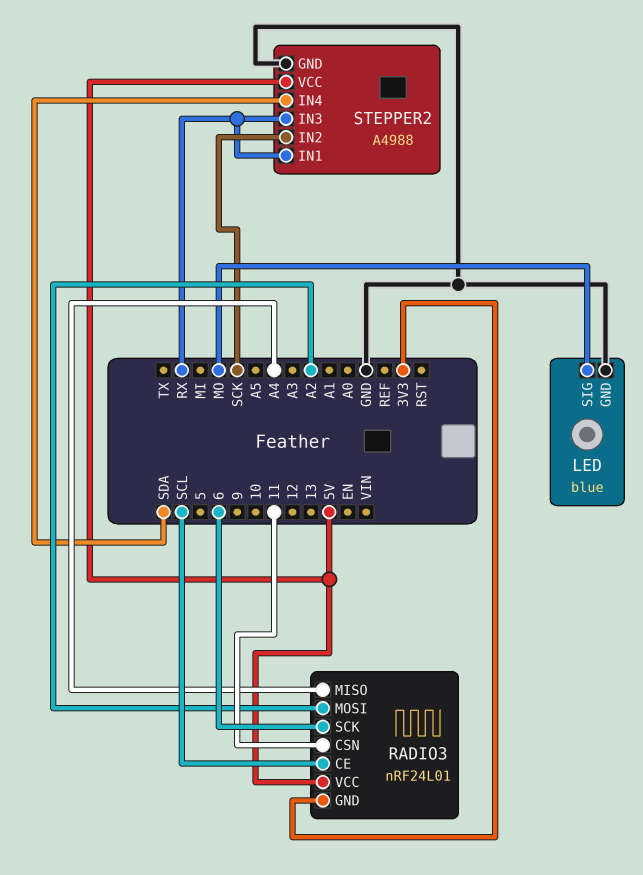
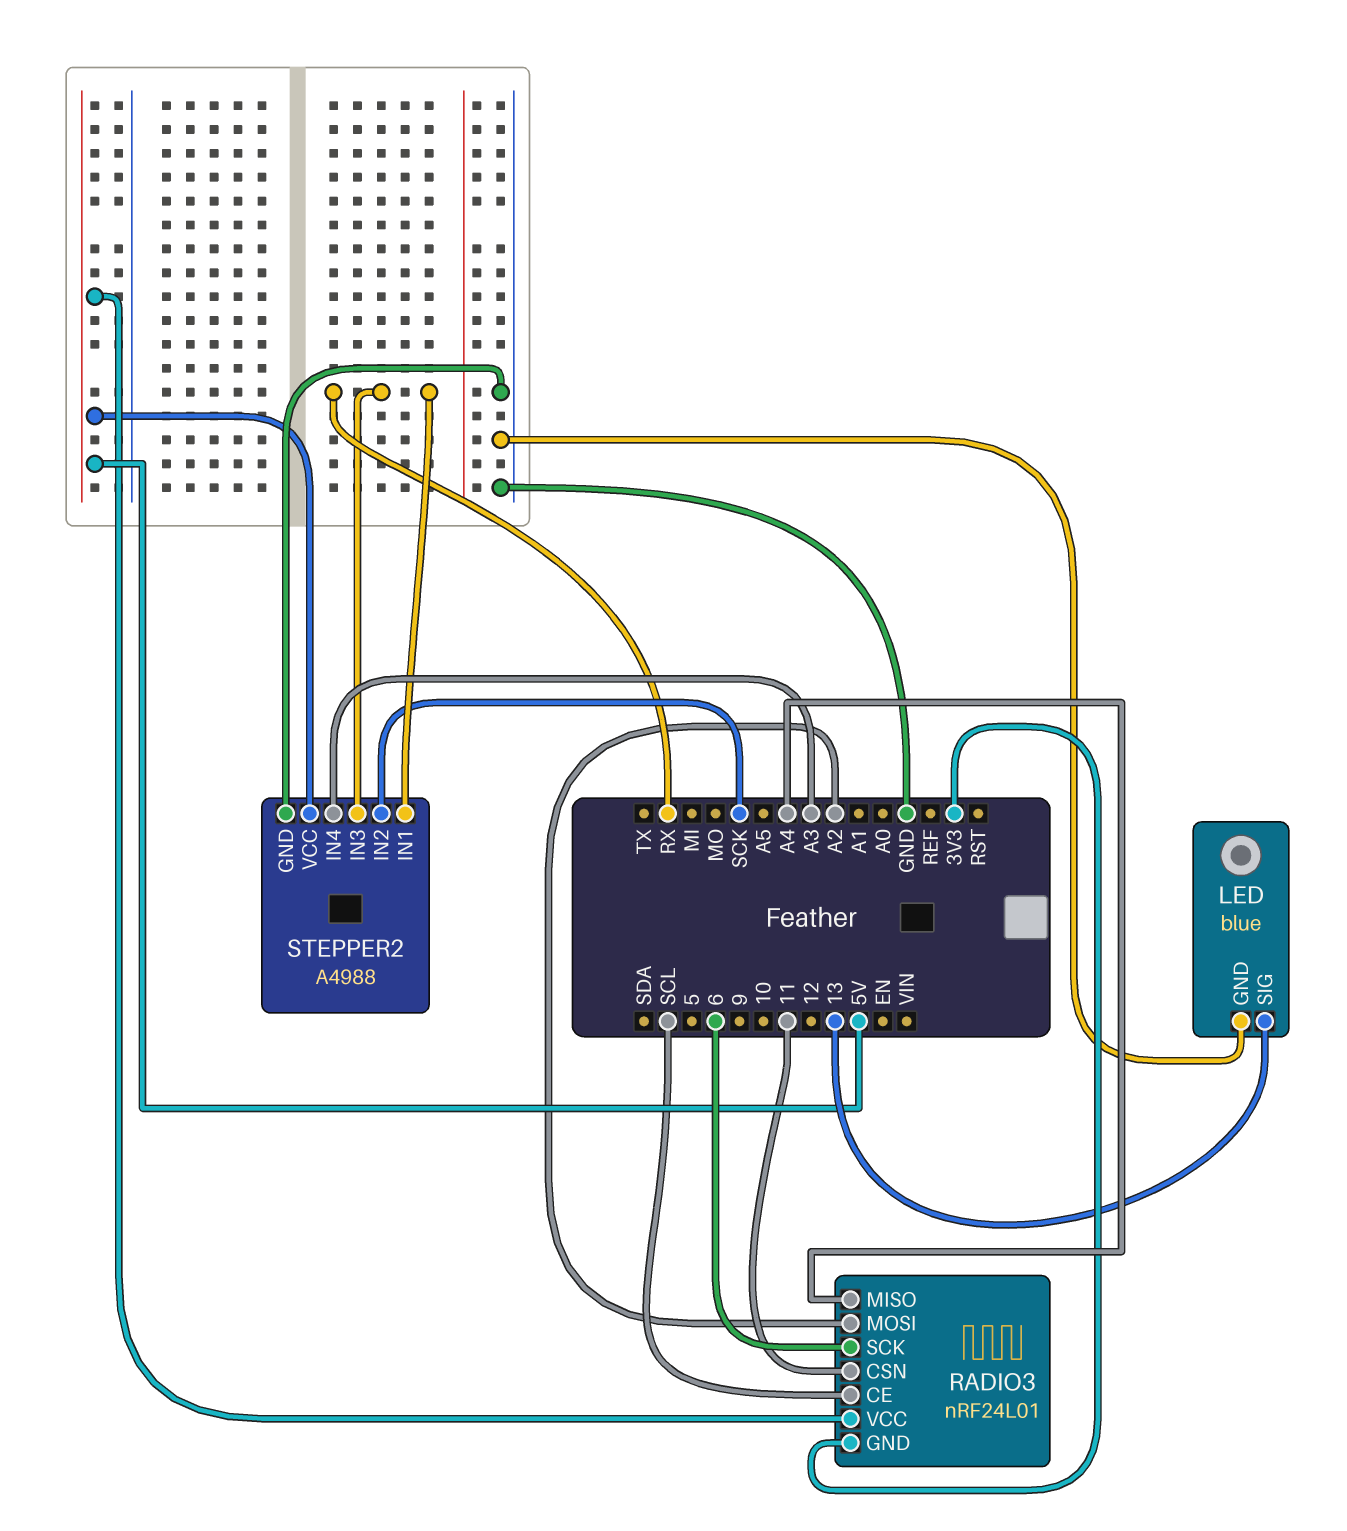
LED pin SIG: MO -> 13
STEPPER2 pin IN4: SDA -> A3

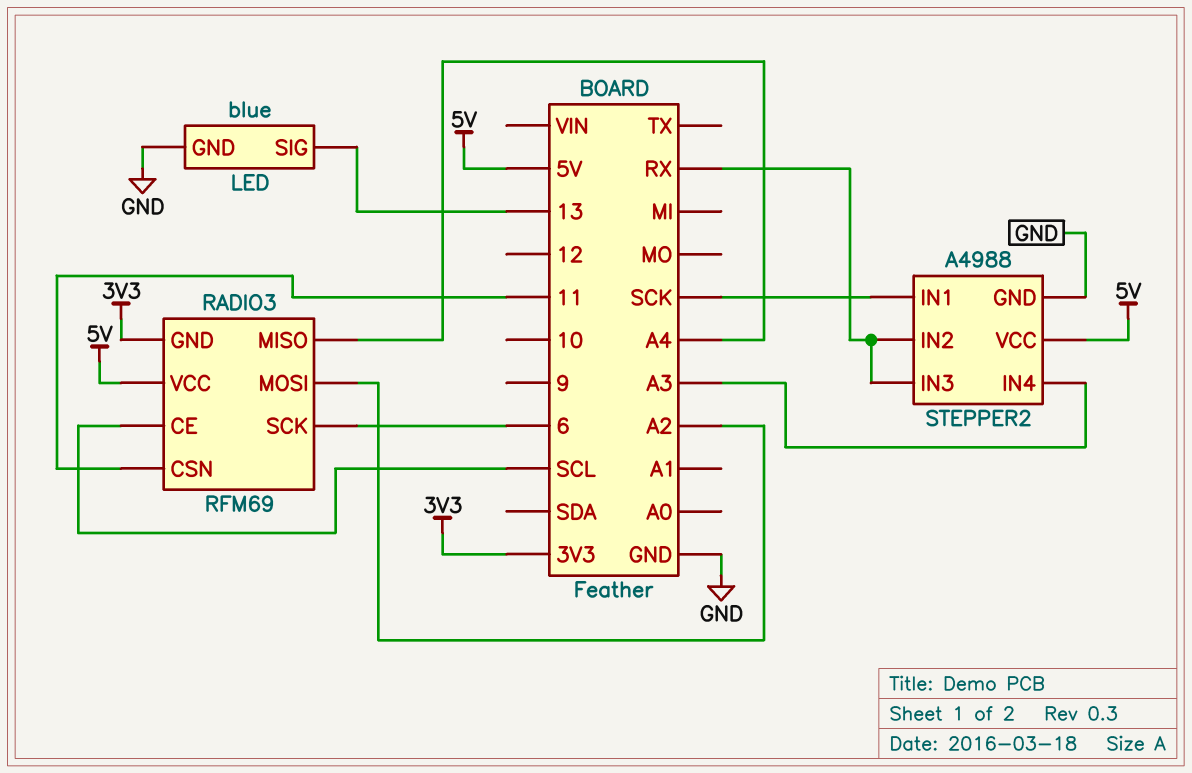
RADIO3: nRF24L01 -> RFM69
STEPPER2 pin IN1: RX -> SCK
STEPPER2 pin IN2: SCK -> RX

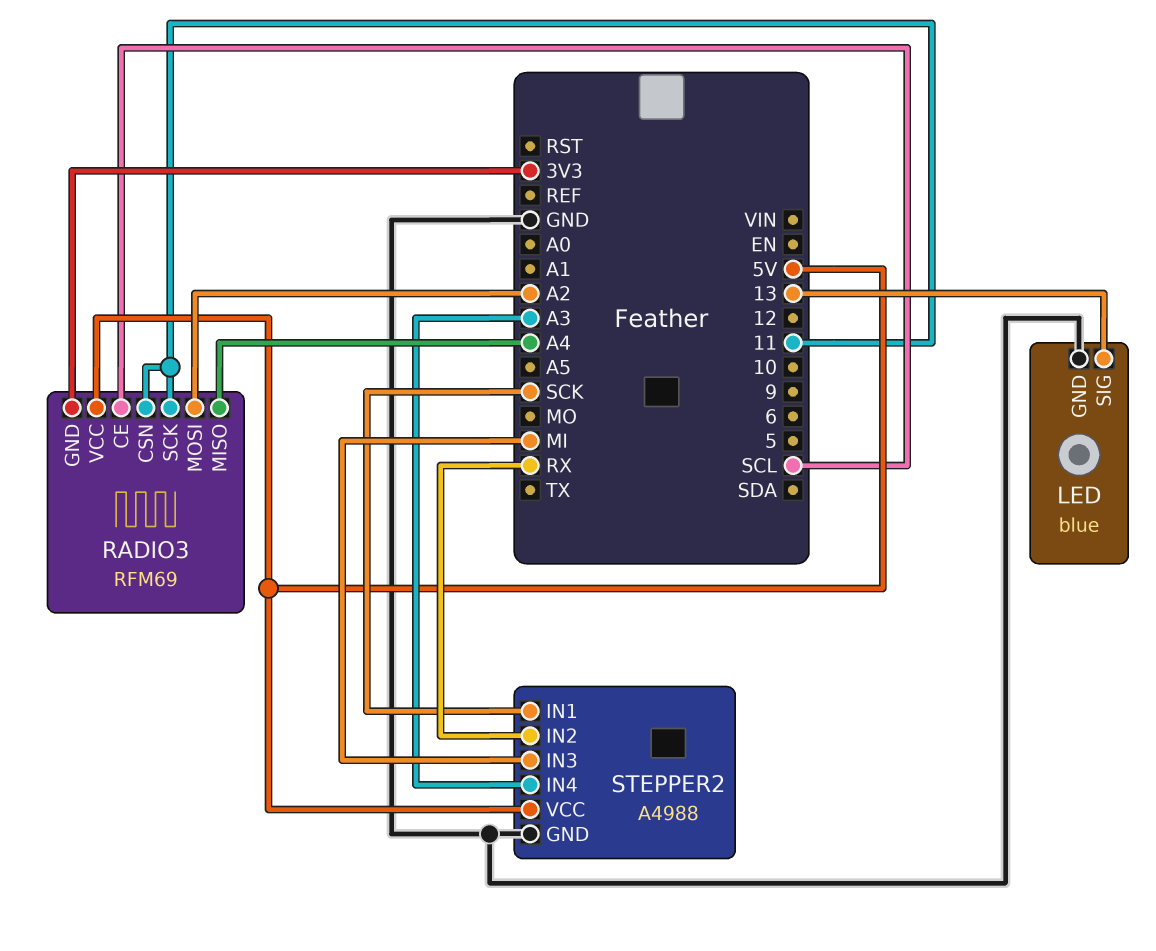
RADIO3 pin SCK: 6 -> 11
STEPPER2 pin IN3: RX -> MI

